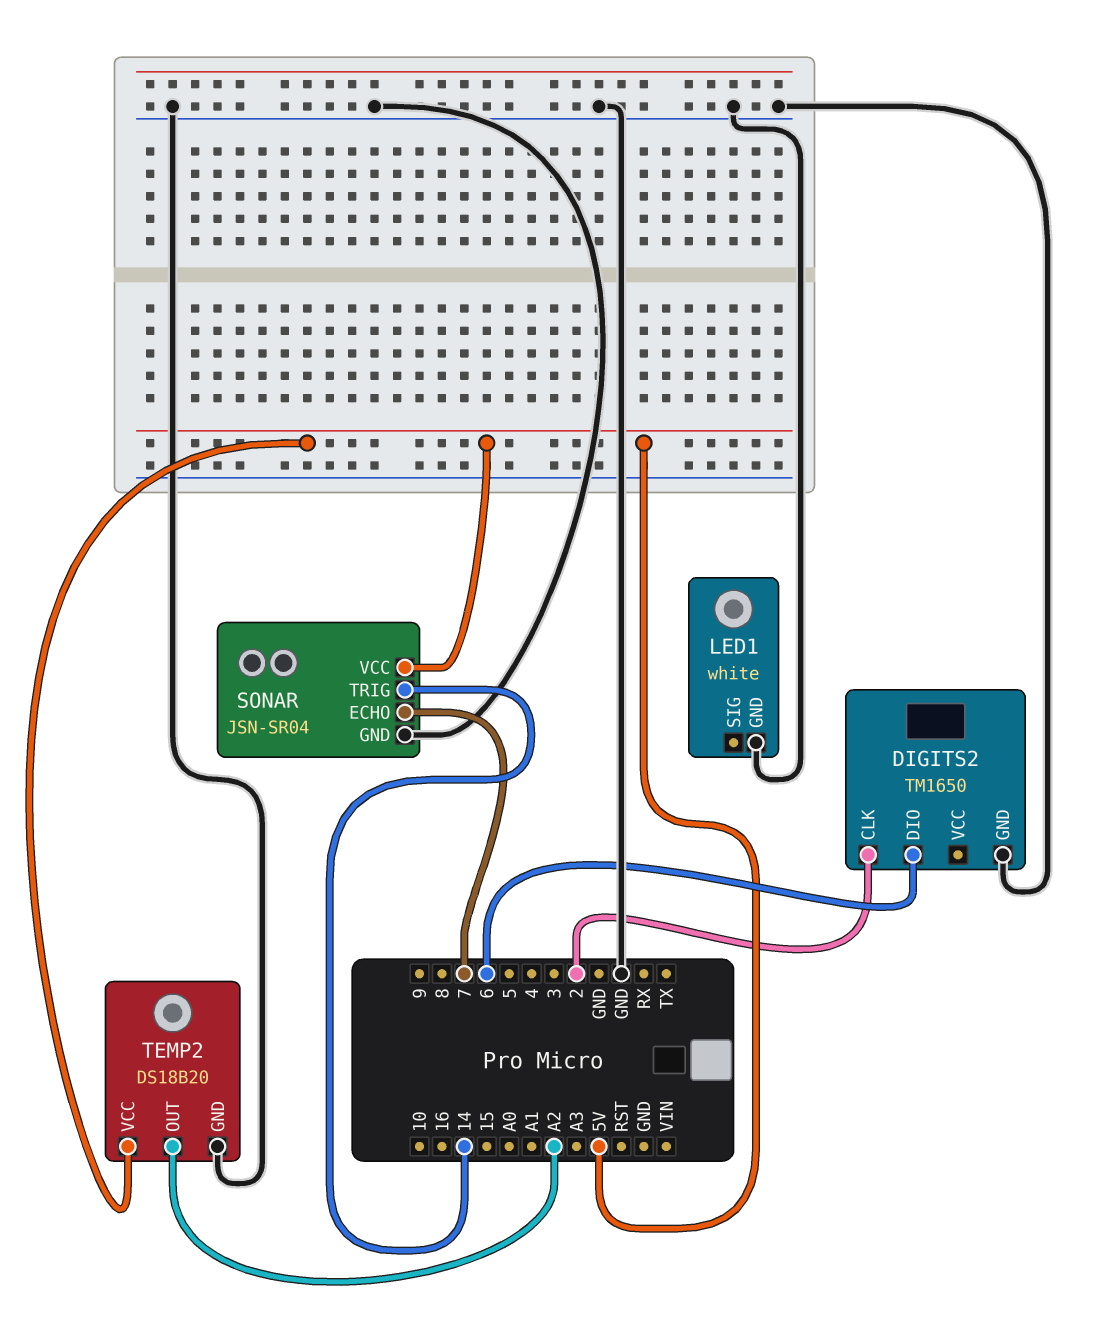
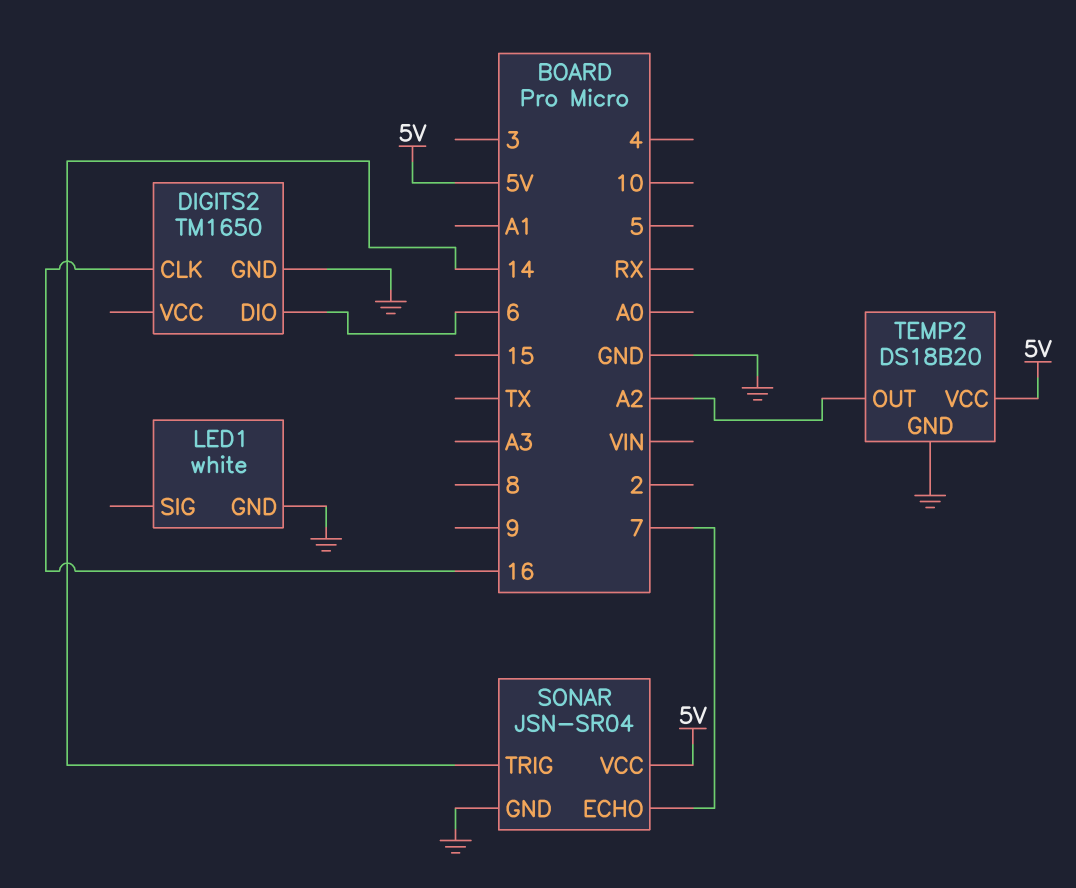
DIGITS2 pin CLK: 2 -> 16

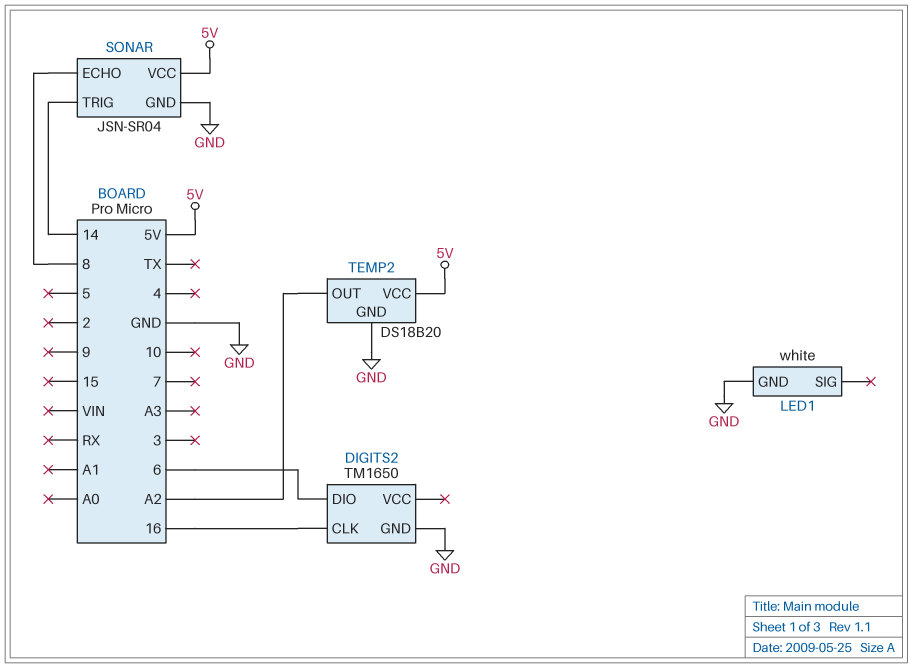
SONAR pin ECHO: 7 -> 8

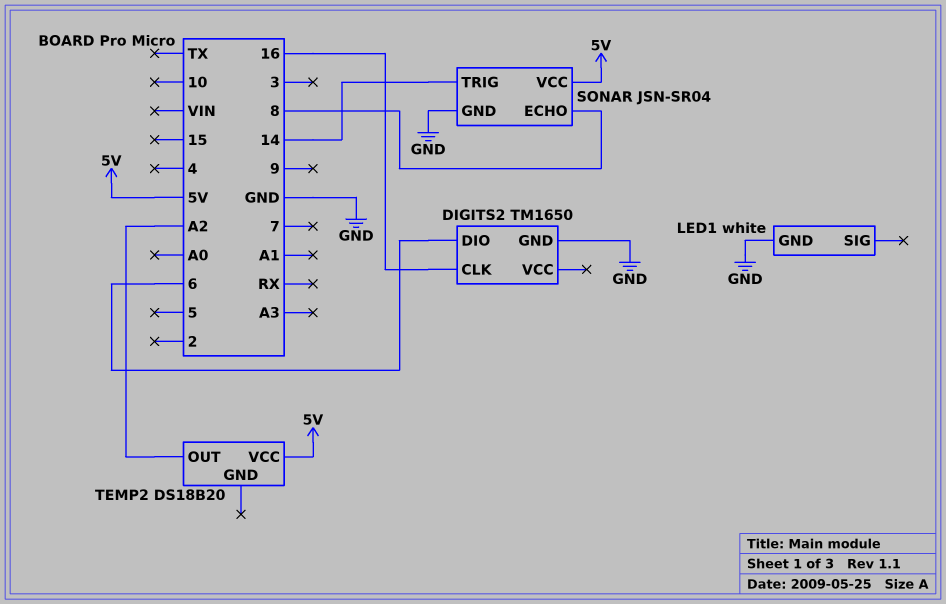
TEMP2 pin GND: GND -> none

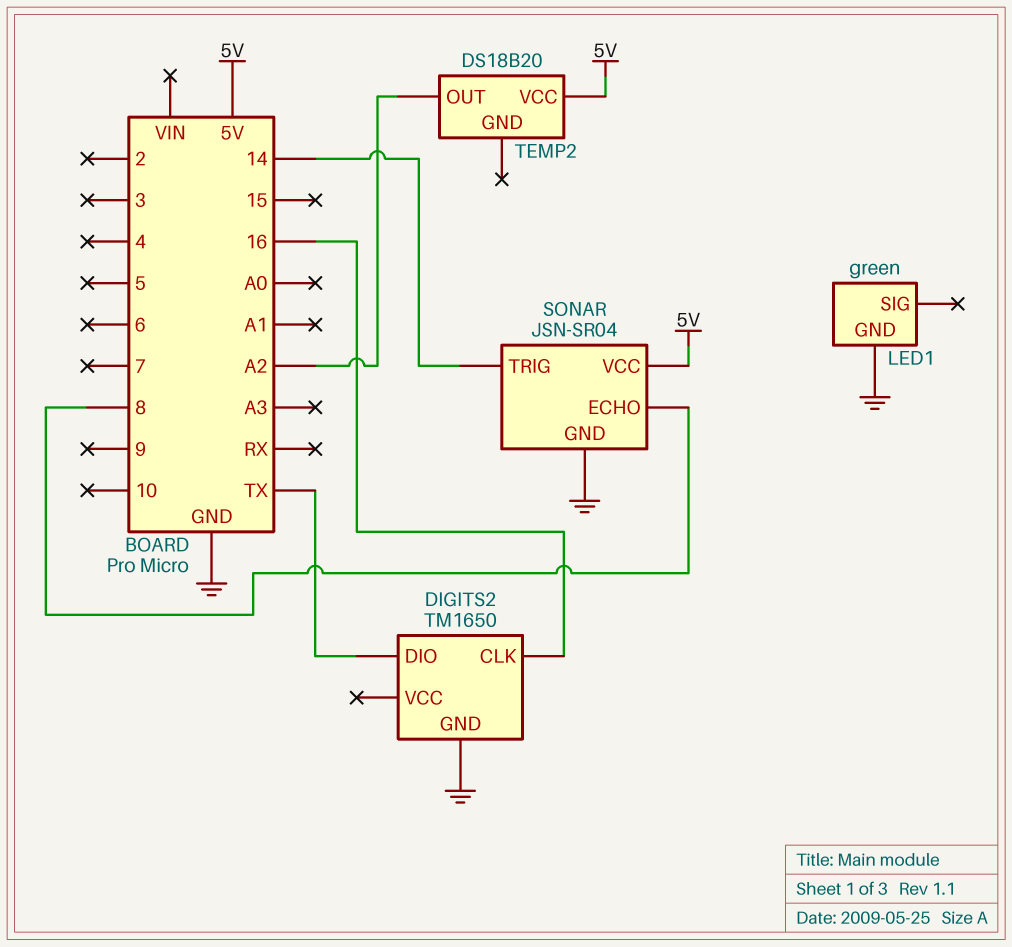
DIGITS2 pin DIO: 6 -> TX
LED1: white -> green

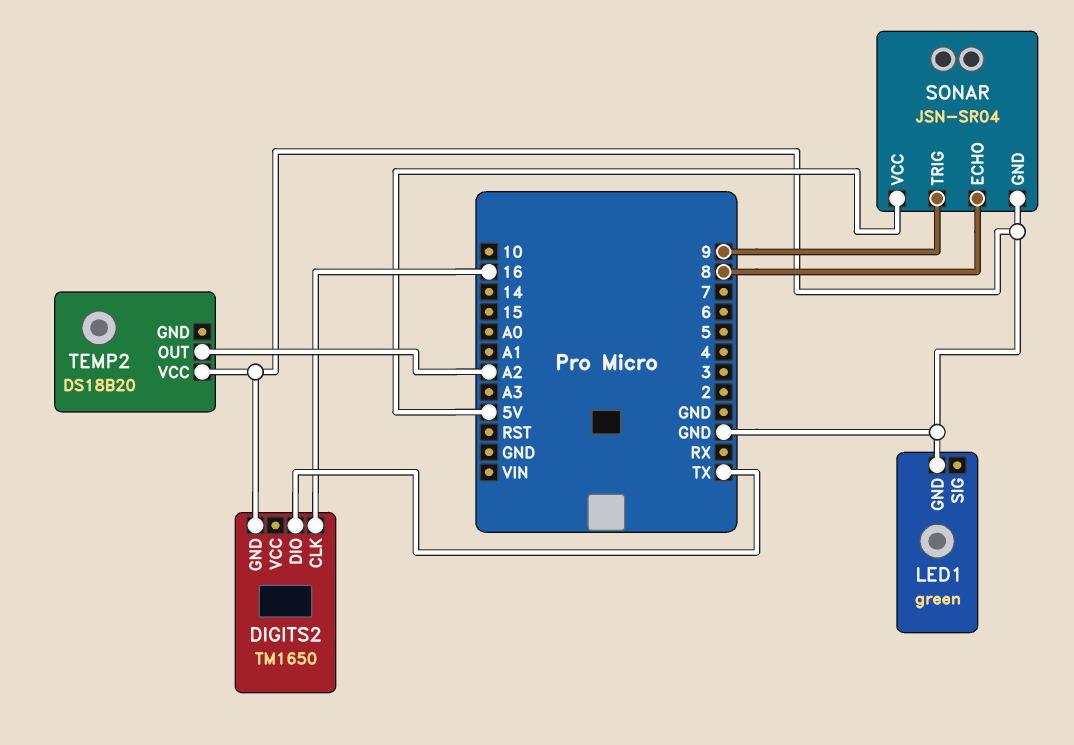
SONAR pin TRIG: 14 -> 9
TEMP2 pin VCC: 5V -> GND

